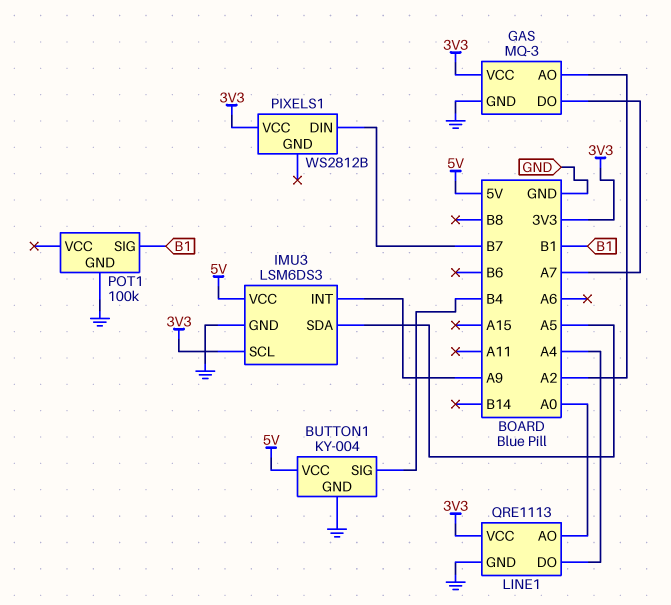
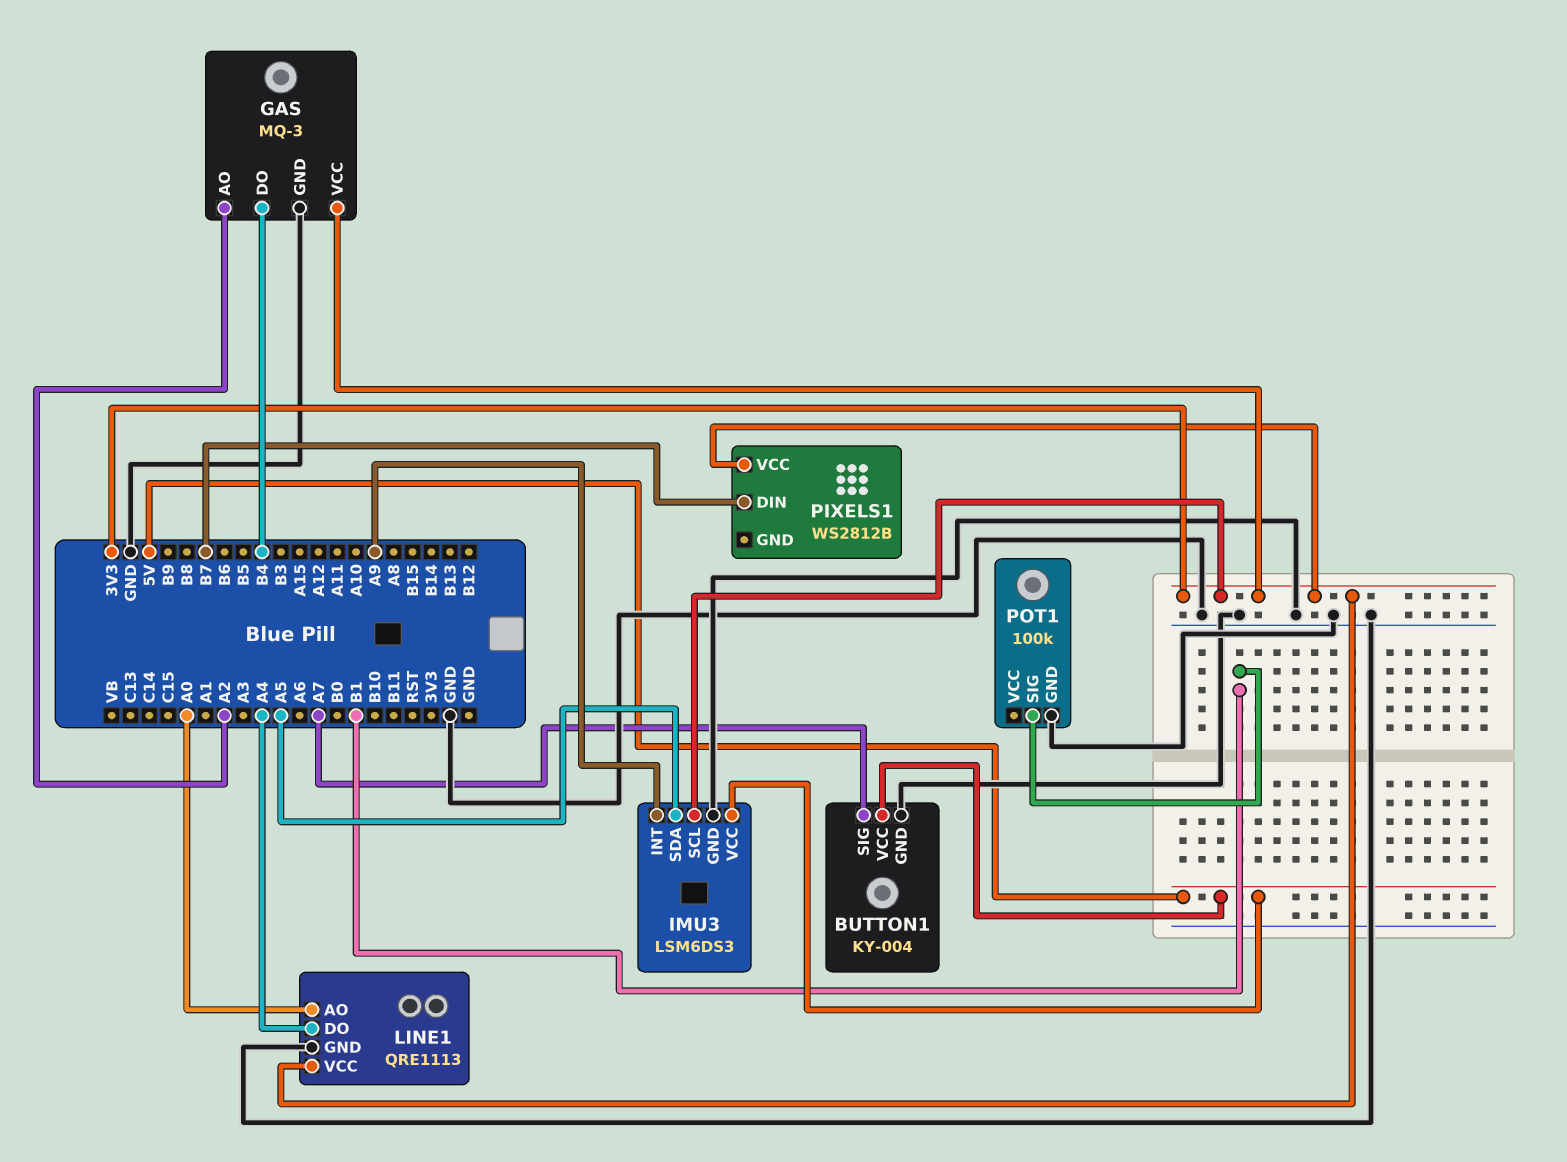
BUTTON1 pin SIG: B4 -> A7
GAS pin DO: A7 -> B4

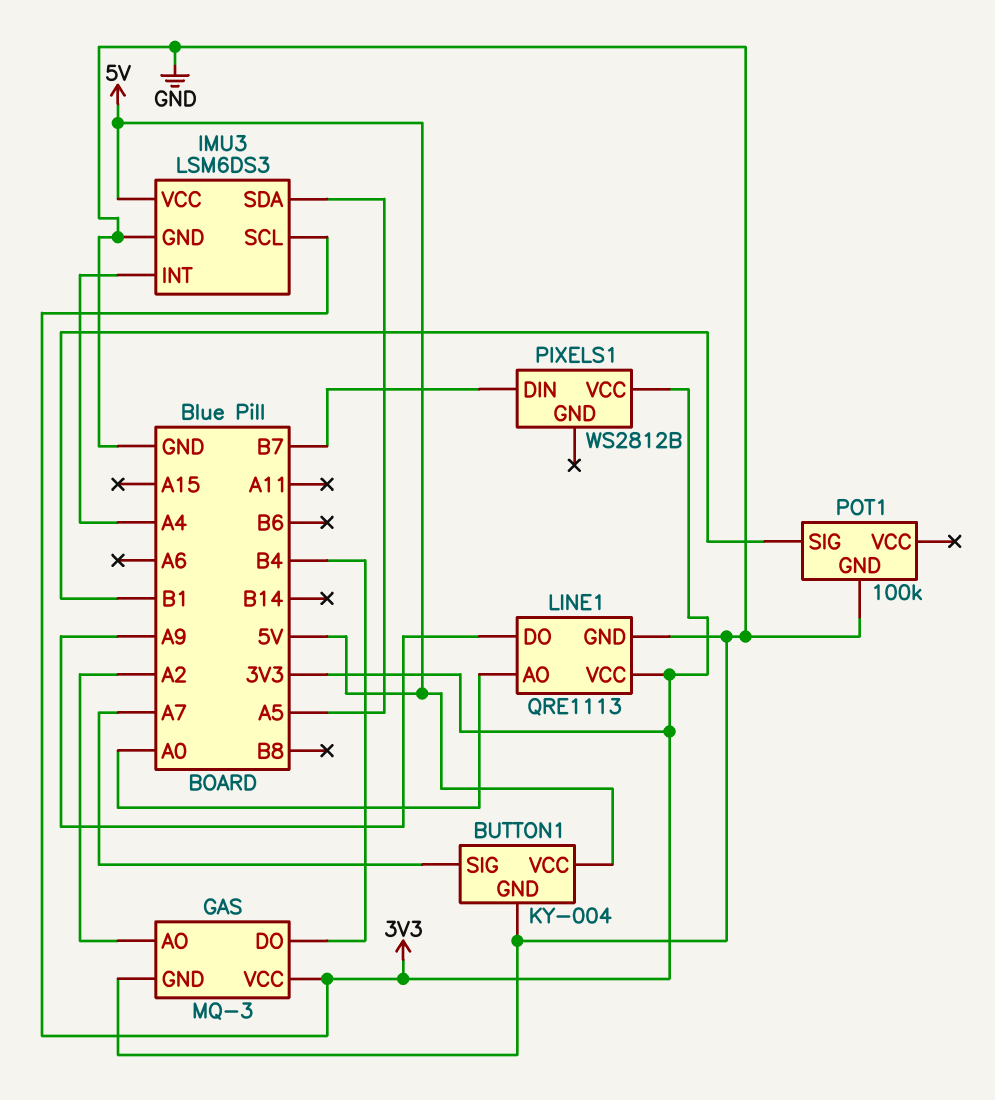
IMU3 pin INT: A9 -> A4
LINE1 pin DO: A4 -> A9

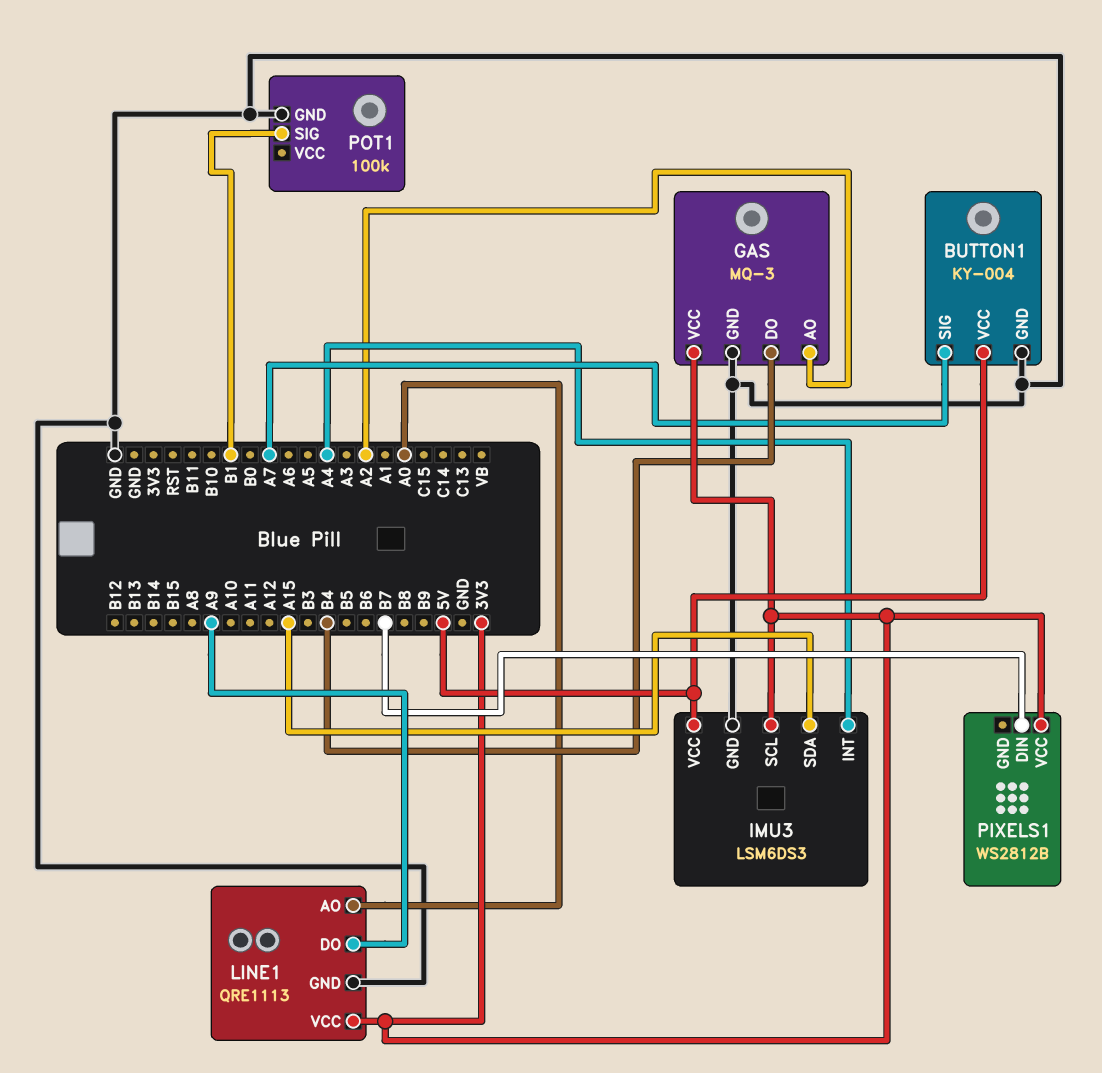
IMU3 pin SDA: A5 -> A15

